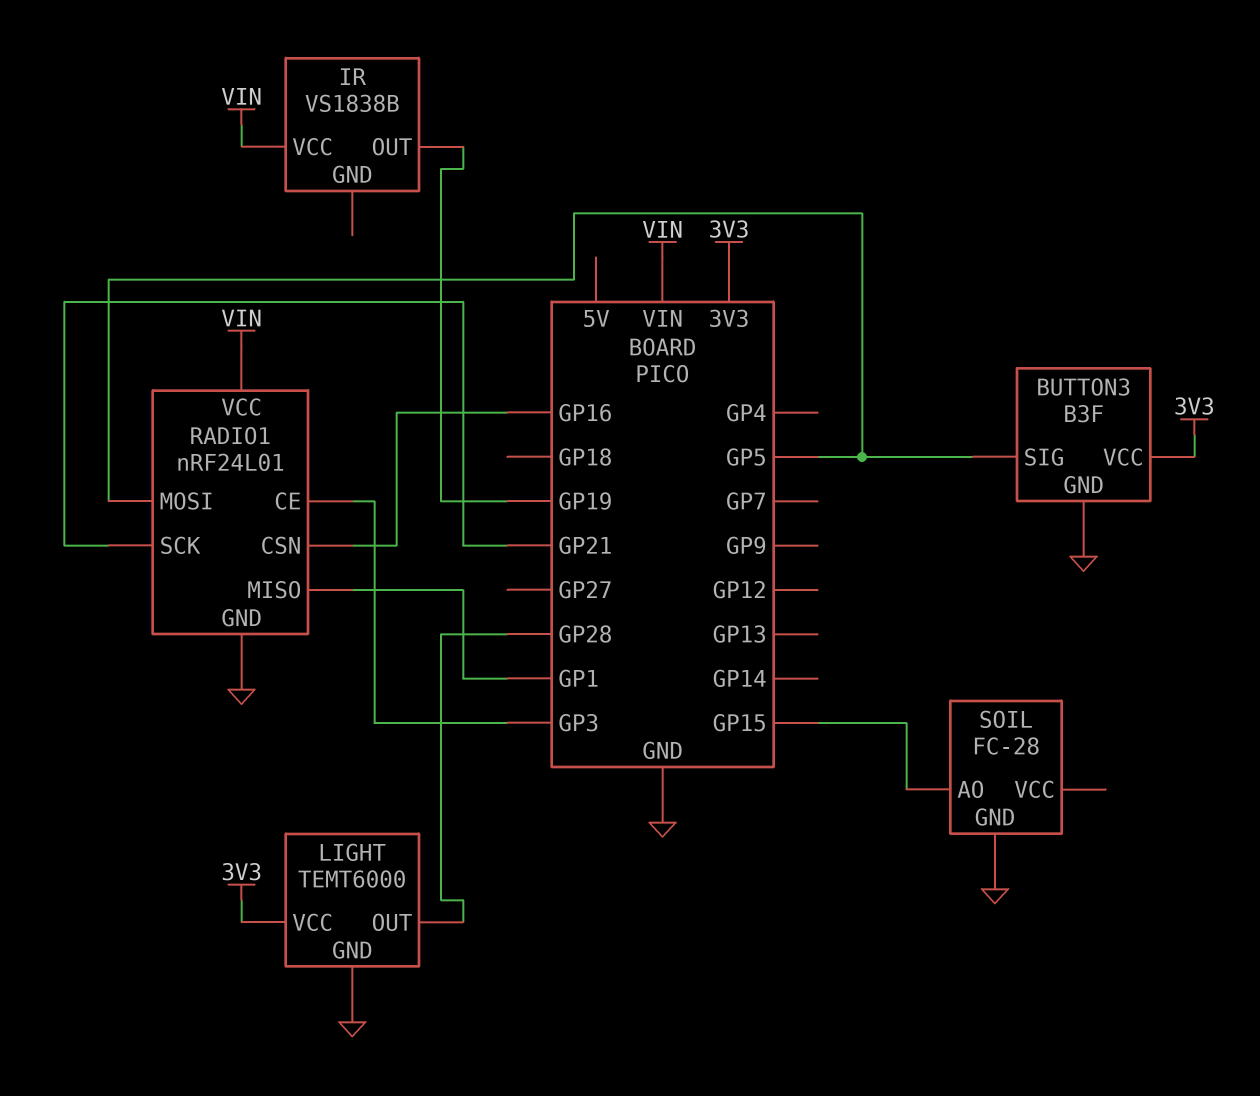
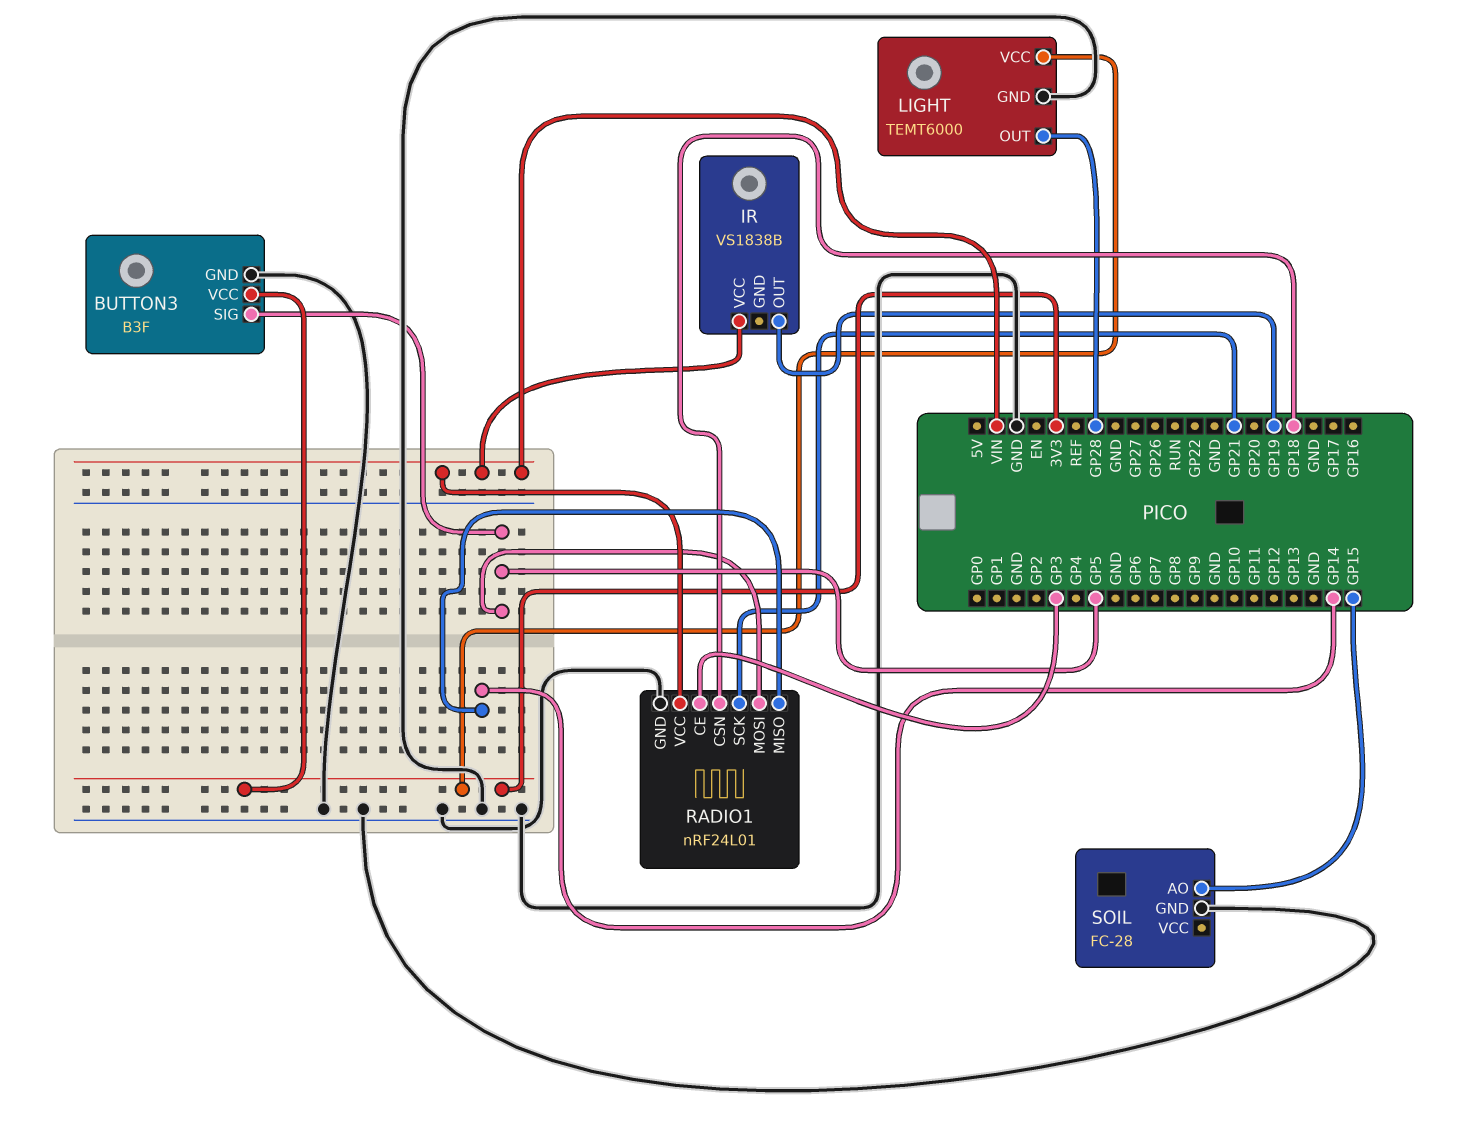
RADIO1 pin CSN: GP16 -> GP18
RADIO1 pin MISO: GP1 -> GP14

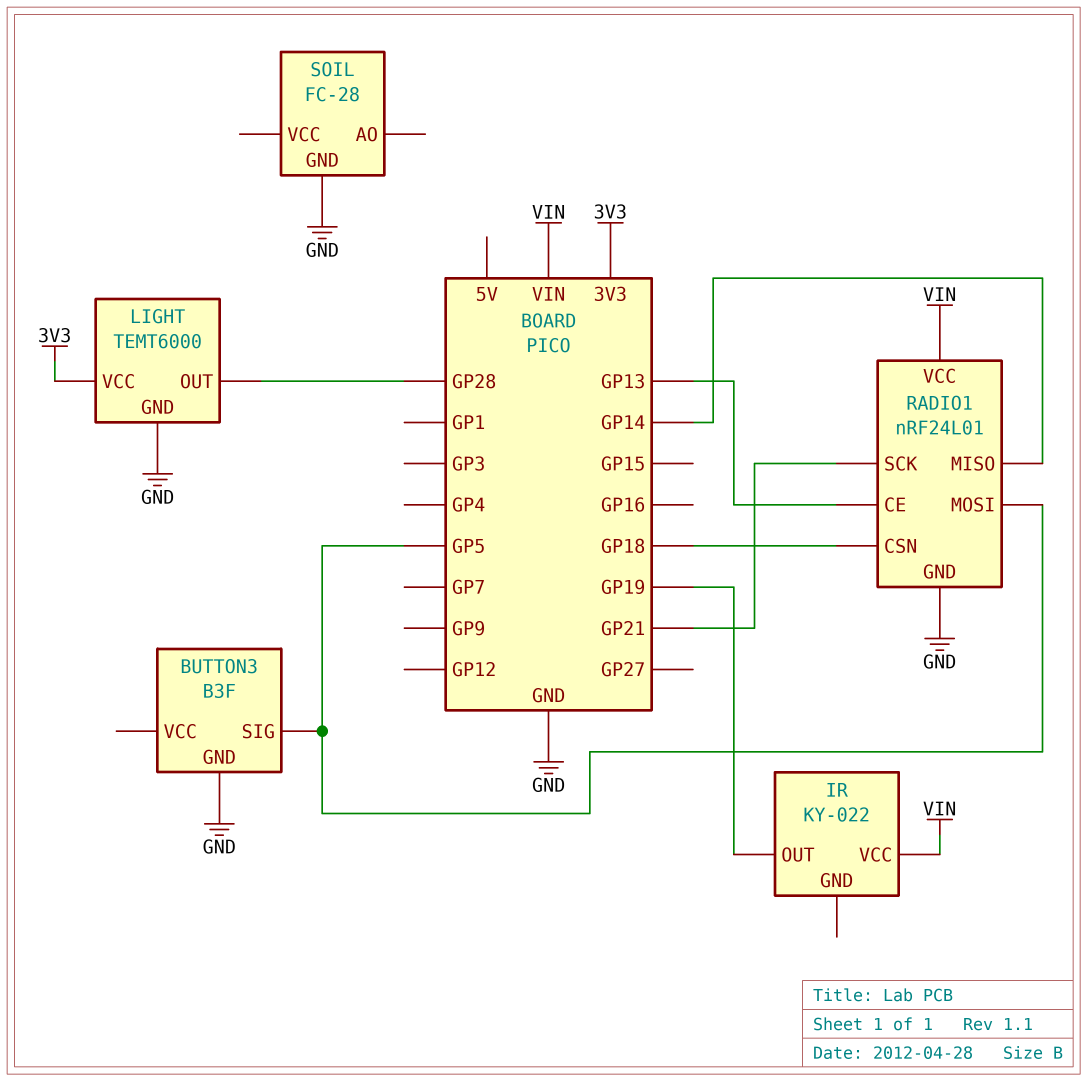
BUTTON3 pin VCC: 3V3 -> none
IR: VS1838B -> KY-022
RADIO1 pin CE: GP3 -> GP13
SOIL pin AO: GP15 -> none

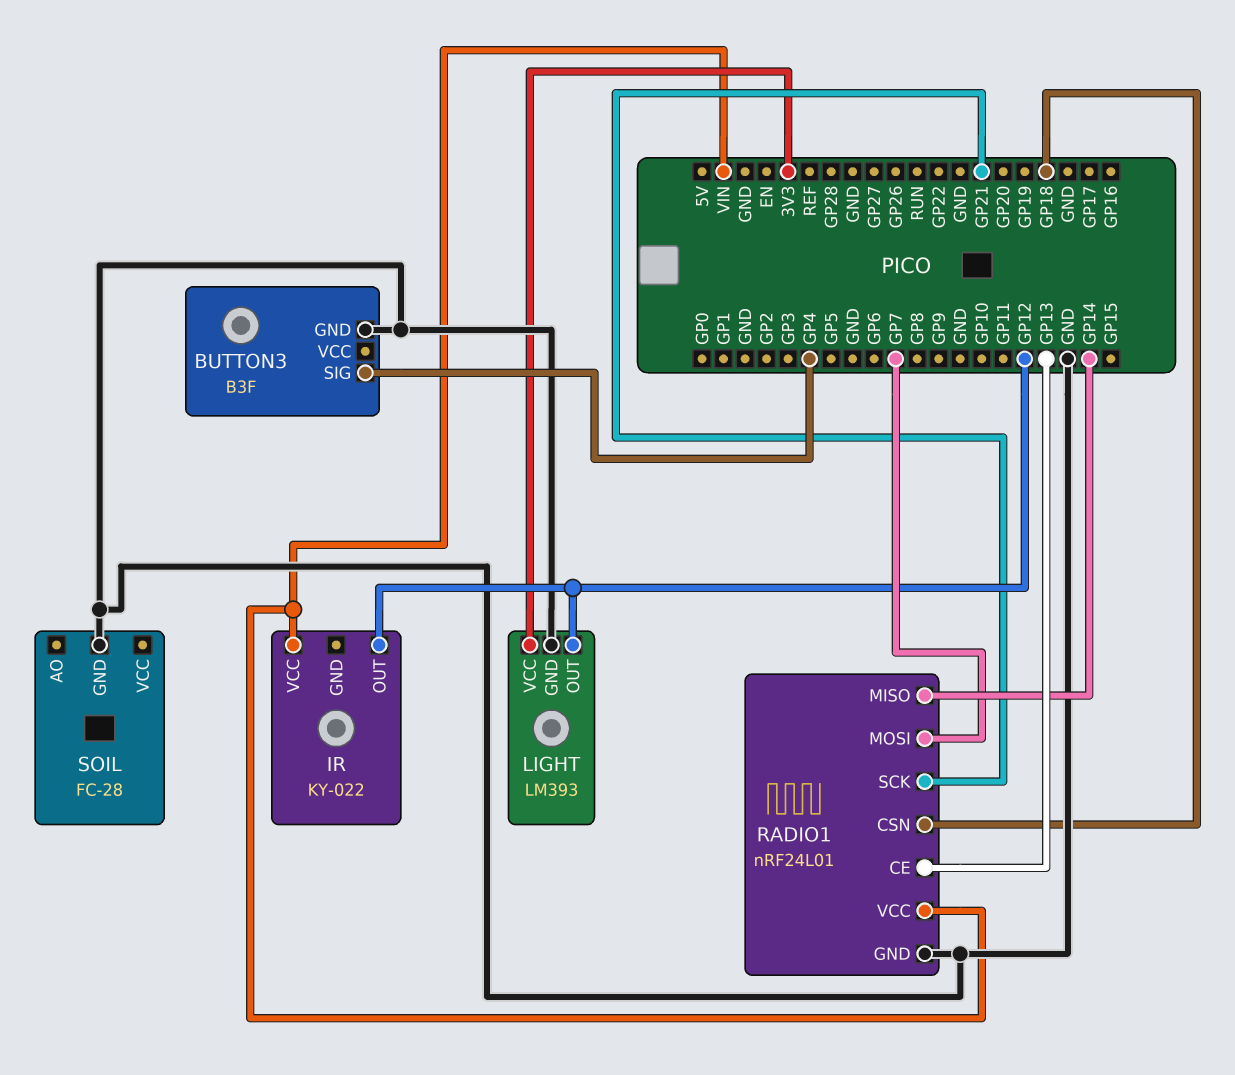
BUTTON3 pin SIG: GP5 -> GP4
IR pin OUT: GP19 -> GP12
LIGHT: TEMT6000 -> LM393
LIGHT pin OUT: GP28 -> GP12
RADIO1 pin MOSI: GP5 -> GP7

